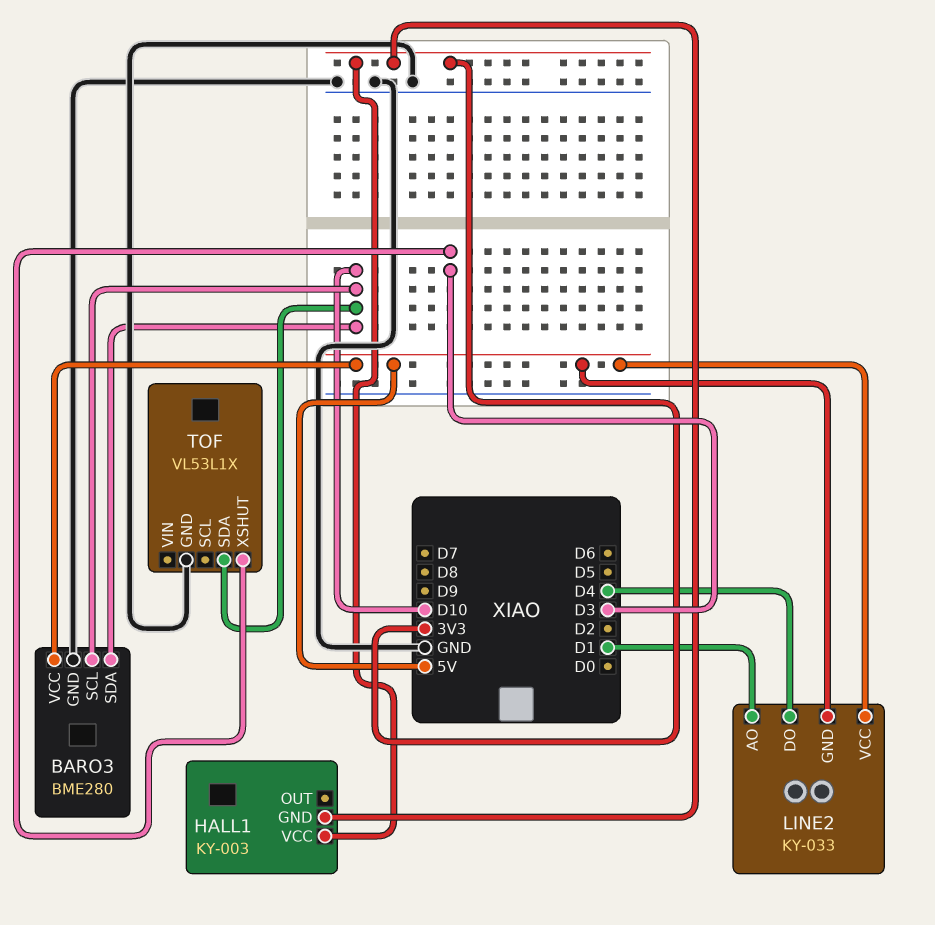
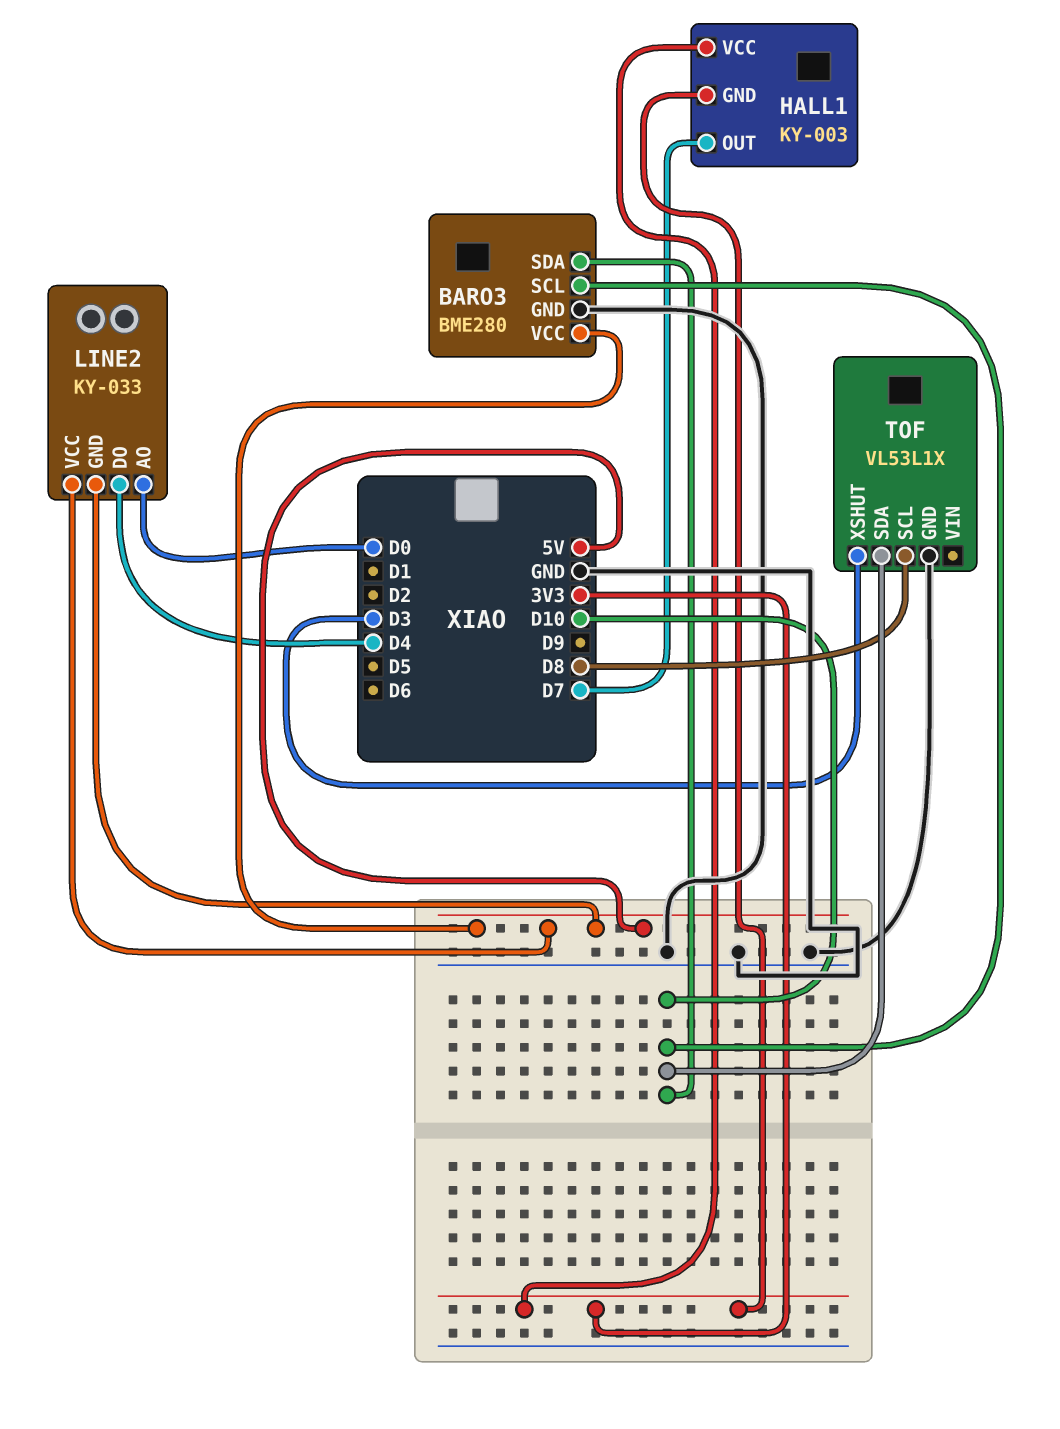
HALL1 pin OUT: none -> D7
LINE2 pin AO: D1 -> D0
TOF pin SCL: none -> D8

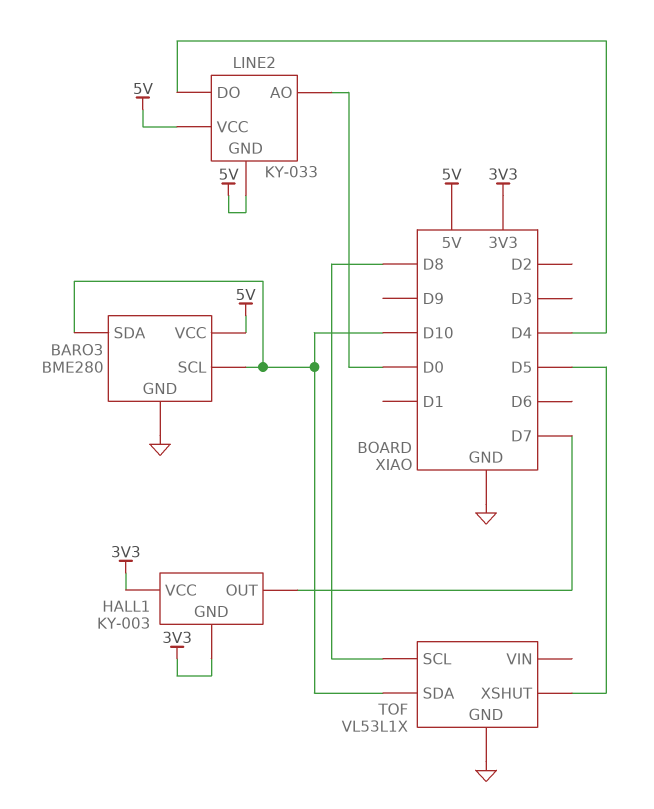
TOF pin XSHUT: D3 -> D5

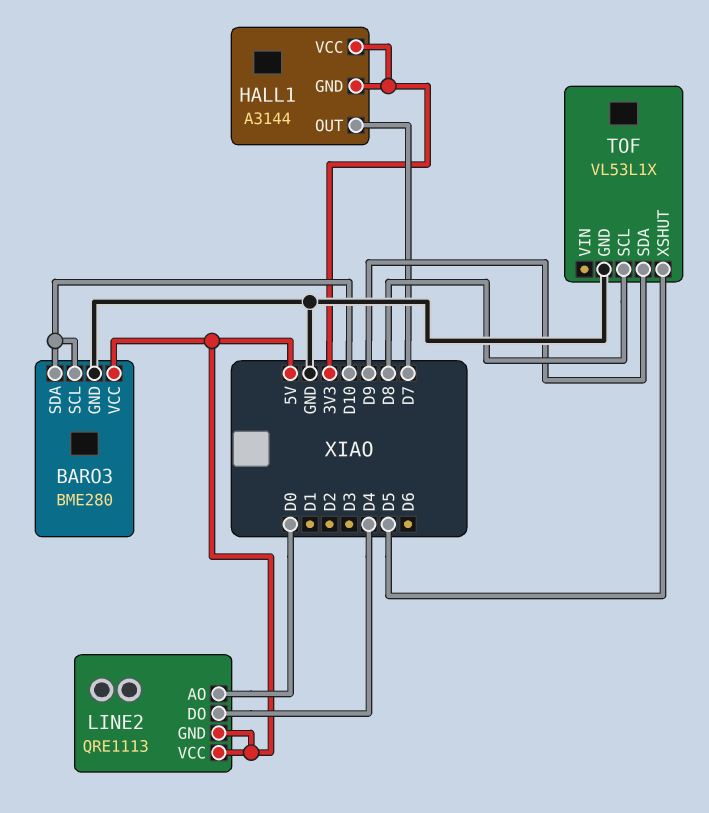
HALL1: KY-003 -> A3144
LINE2: KY-033 -> QRE1113
TOF pin SDA: D10 -> D9

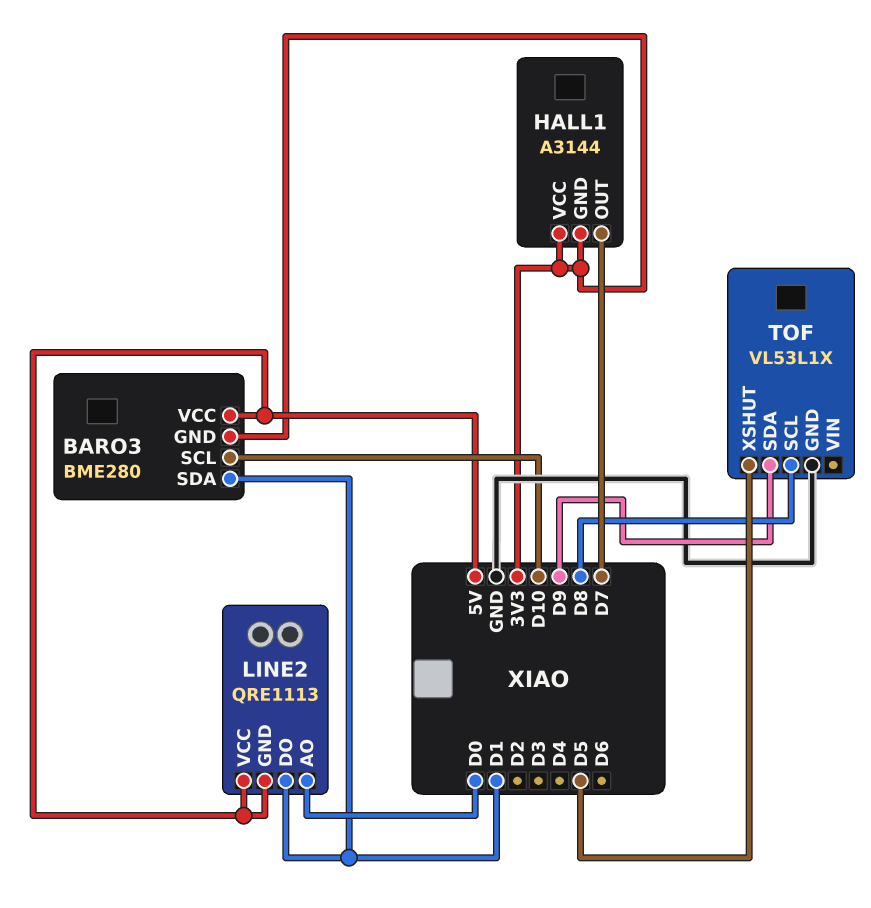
BARO3 pin GND: GND -> 3V3
BARO3 pin SDA: D10 -> D1
LINE2 pin DO: D4 -> D1

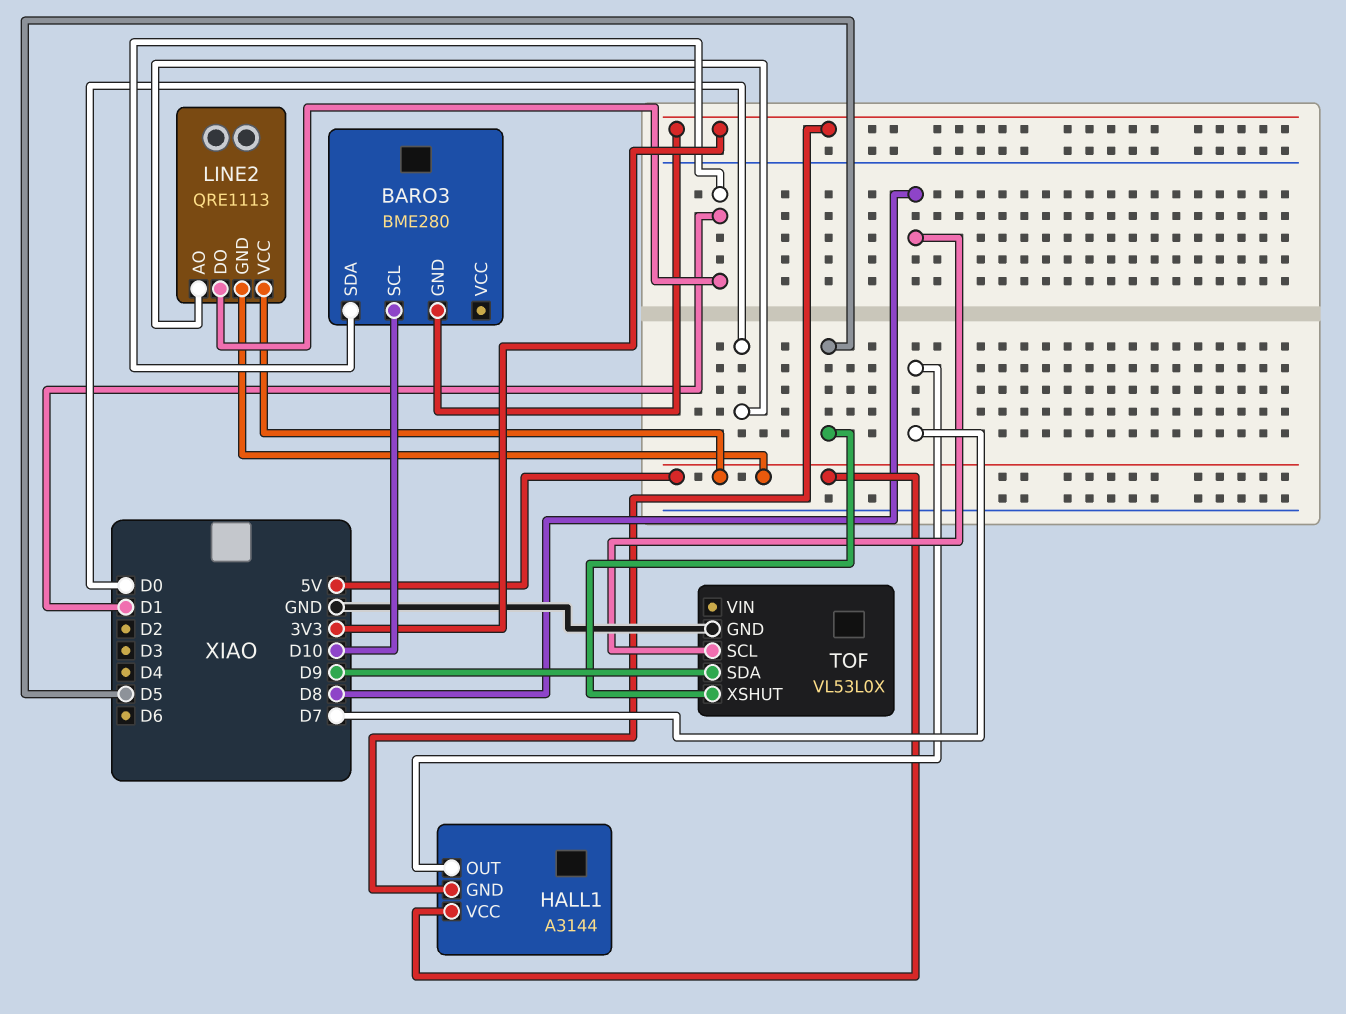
BARO3 pin VCC: 5V -> none
HALL1 pin VCC: 3V3 -> 5V
TOF: VL53L1X -> VL53L0X

